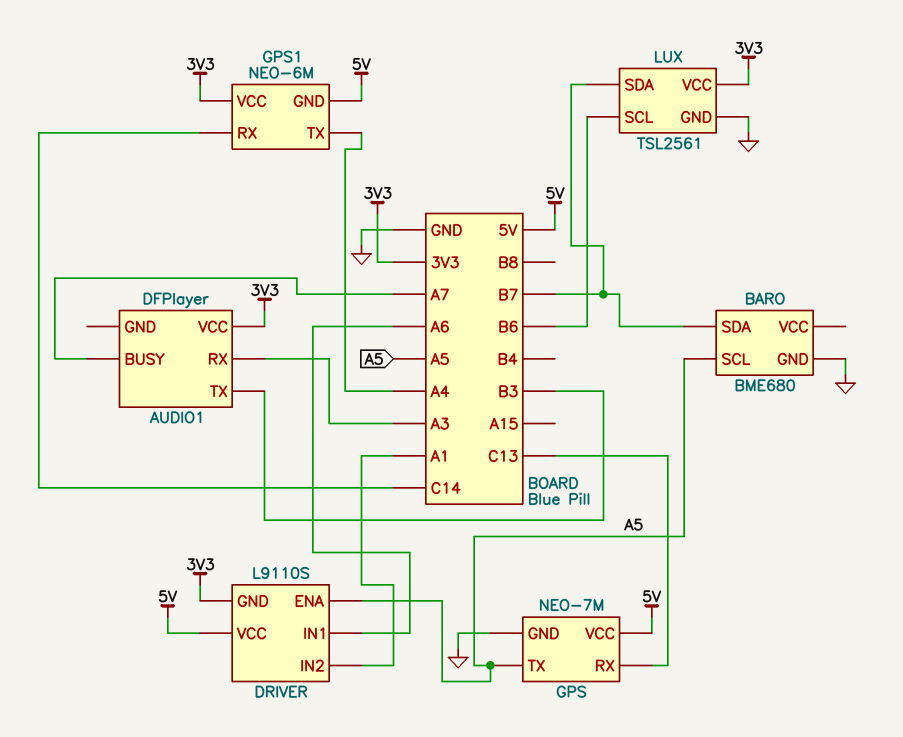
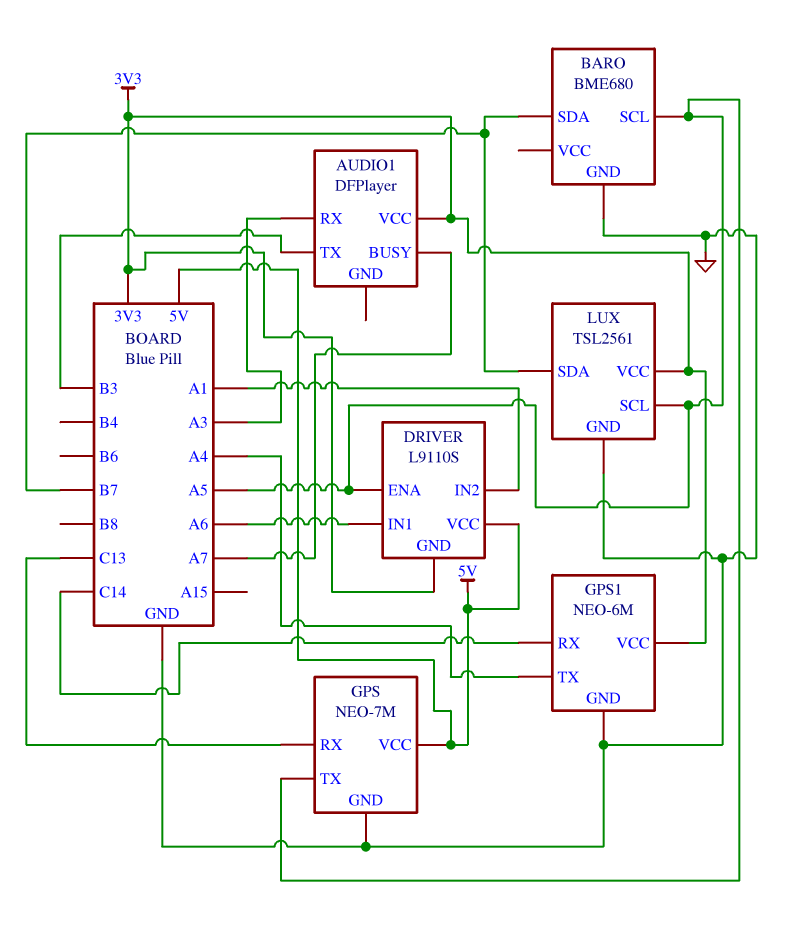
GPS1 pin GND: 5V -> GND
LUX pin SCL: B6 -> A5

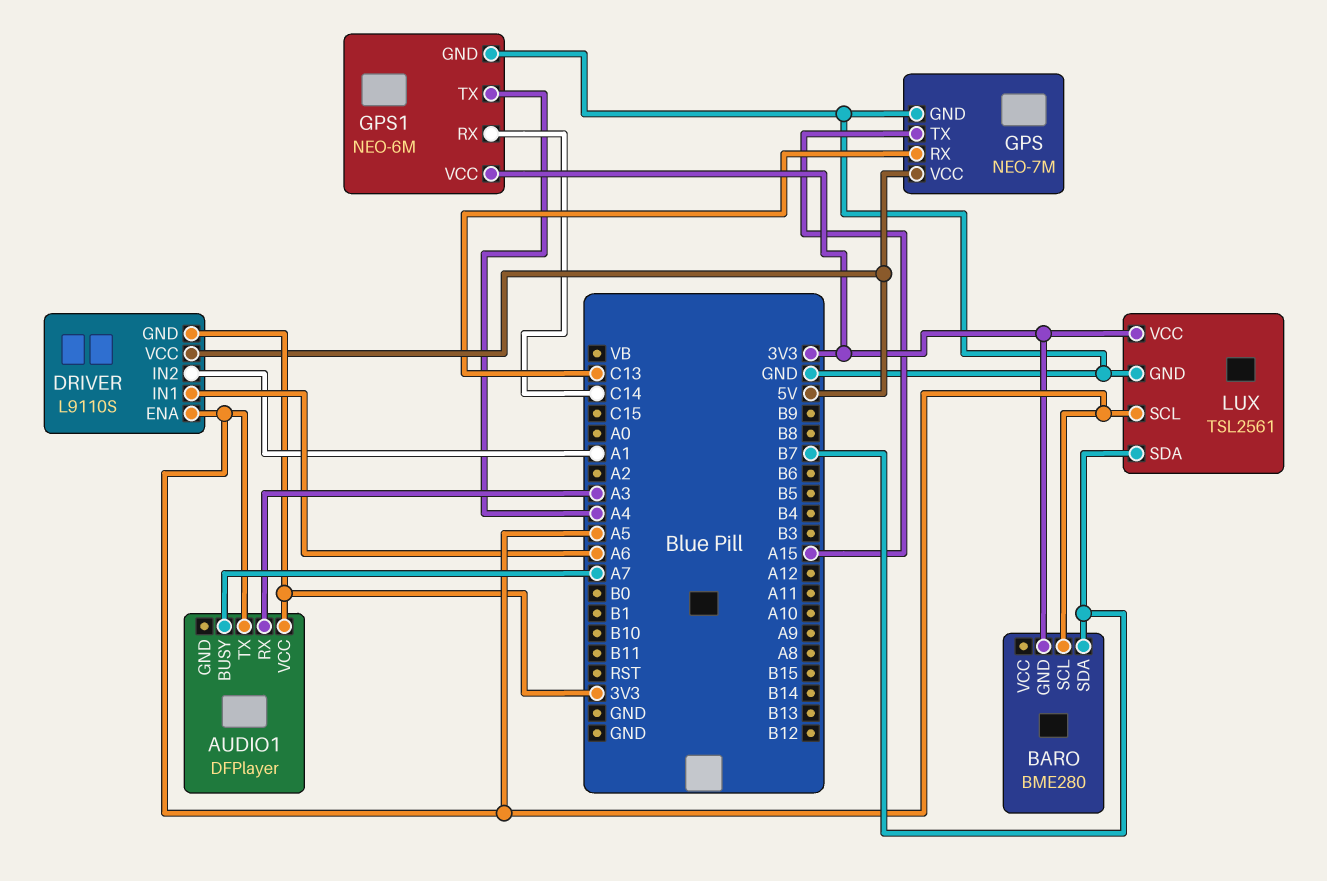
AUDIO1 pin TX: B3 -> A5
BARO: BME680 -> BME280
BARO pin GND: GND -> 3V3
GPS pin TX: A5 -> A15

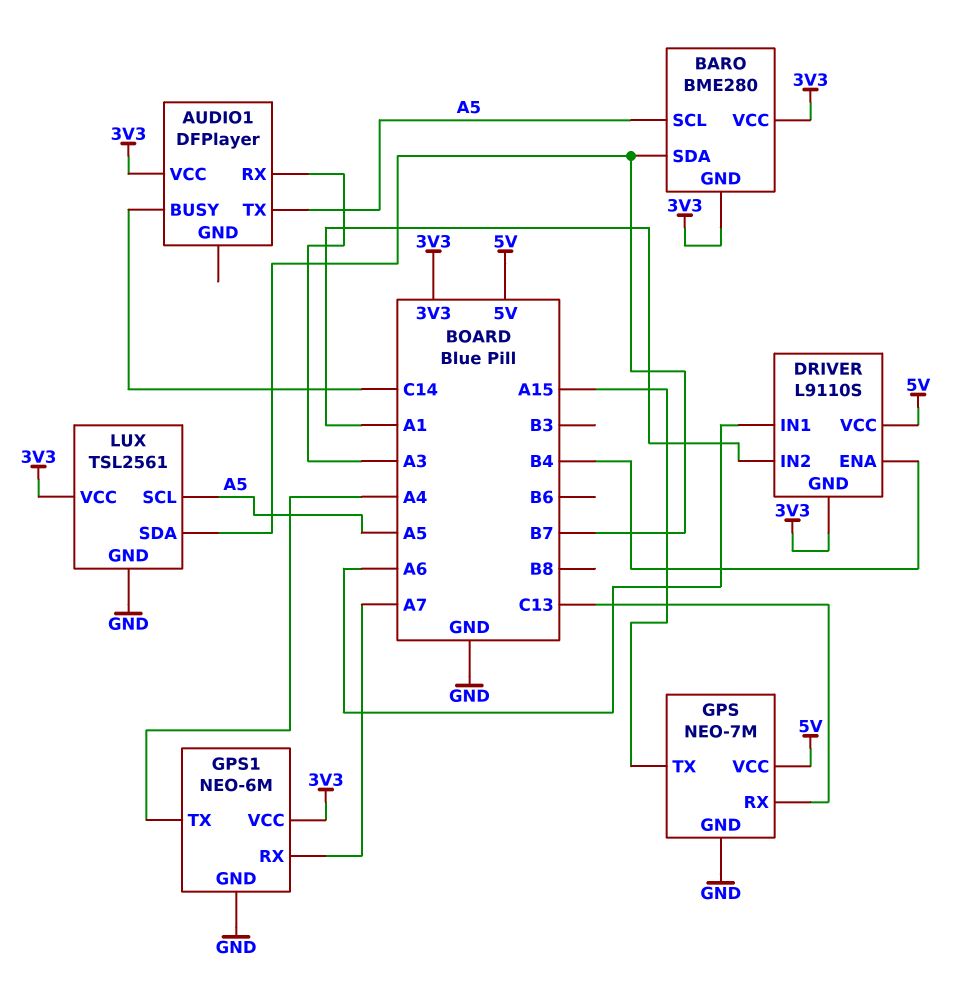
AUDIO1 pin BUSY: A7 -> C14
BARO pin VCC: none -> 3V3
DRIVER pin ENA: A5 -> B4
GPS1 pin RX: C14 -> A7

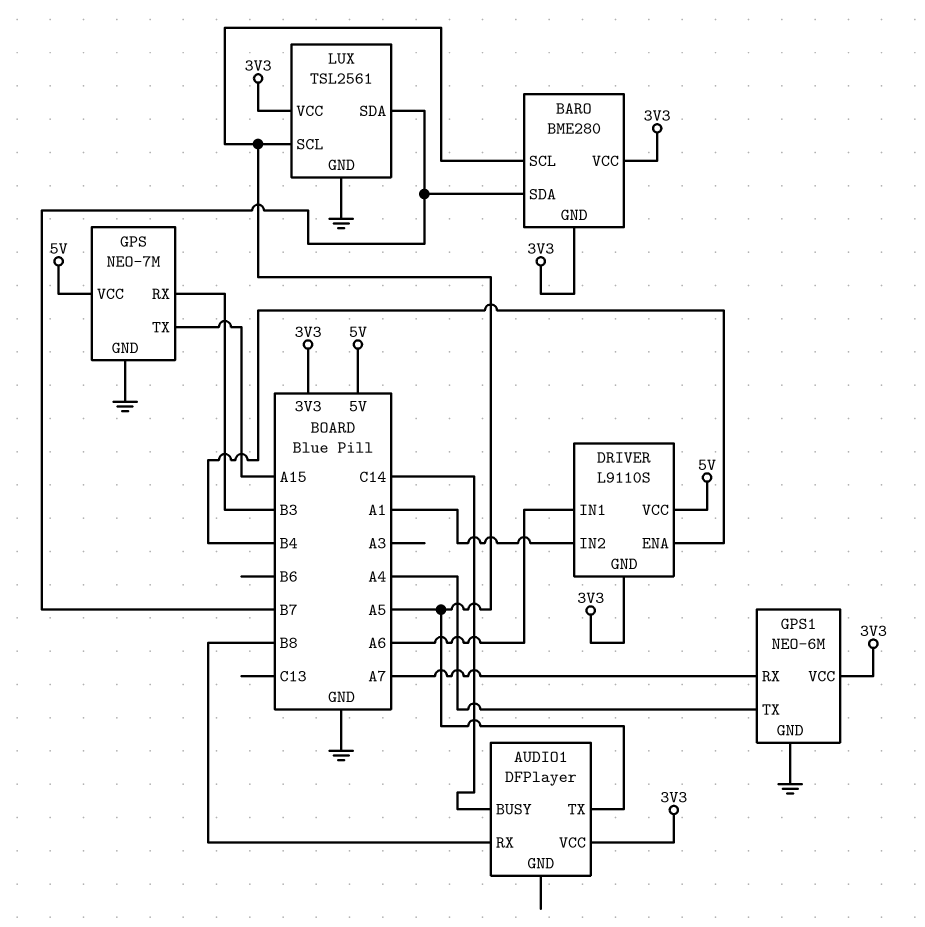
AUDIO1 pin RX: A3 -> B8
GPS pin RX: C13 -> B3

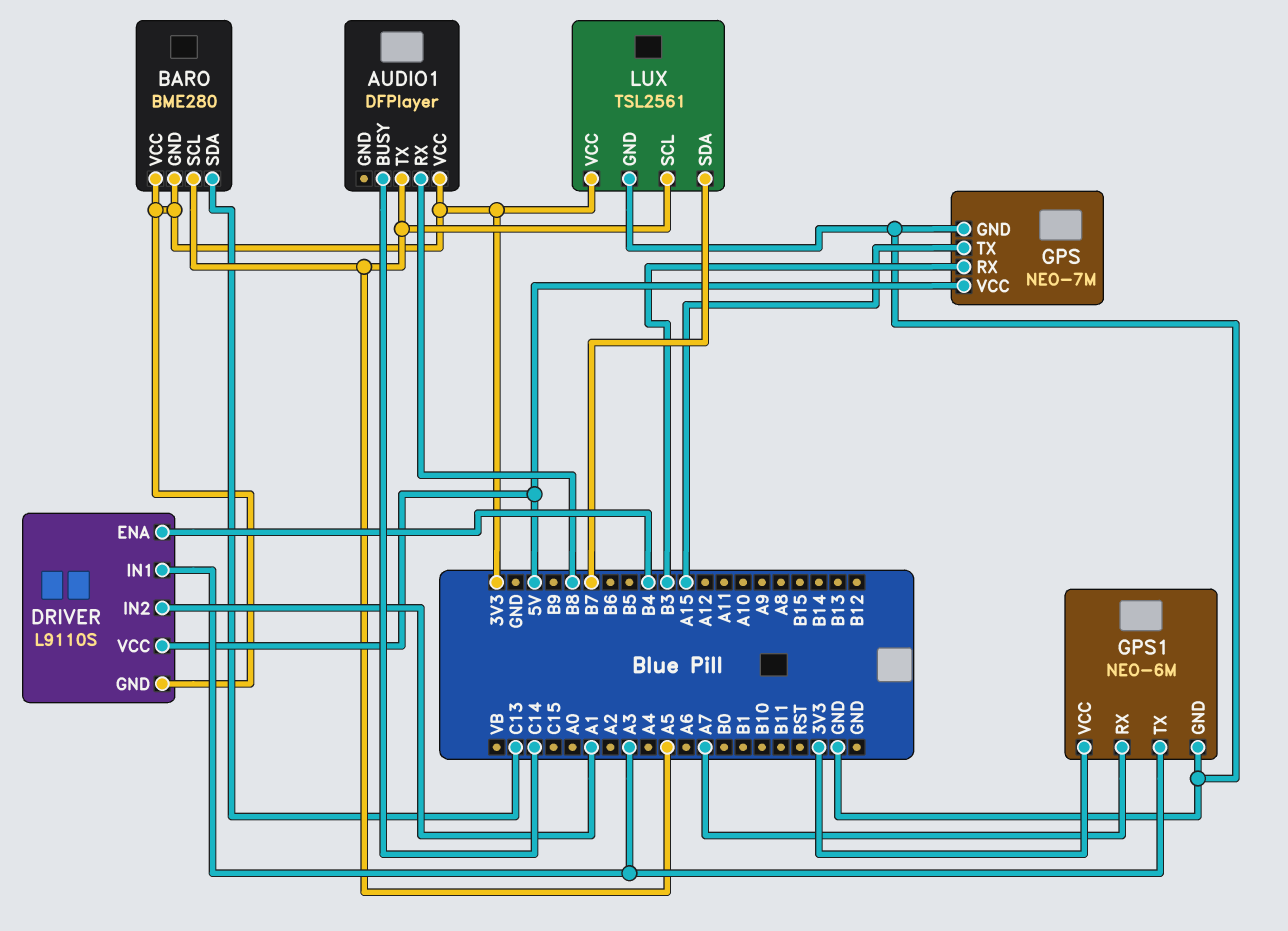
BARO pin SDA: B7 -> C13
DRIVER pin IN1: A6 -> A3
GPS1 pin TX: A4 -> A3

